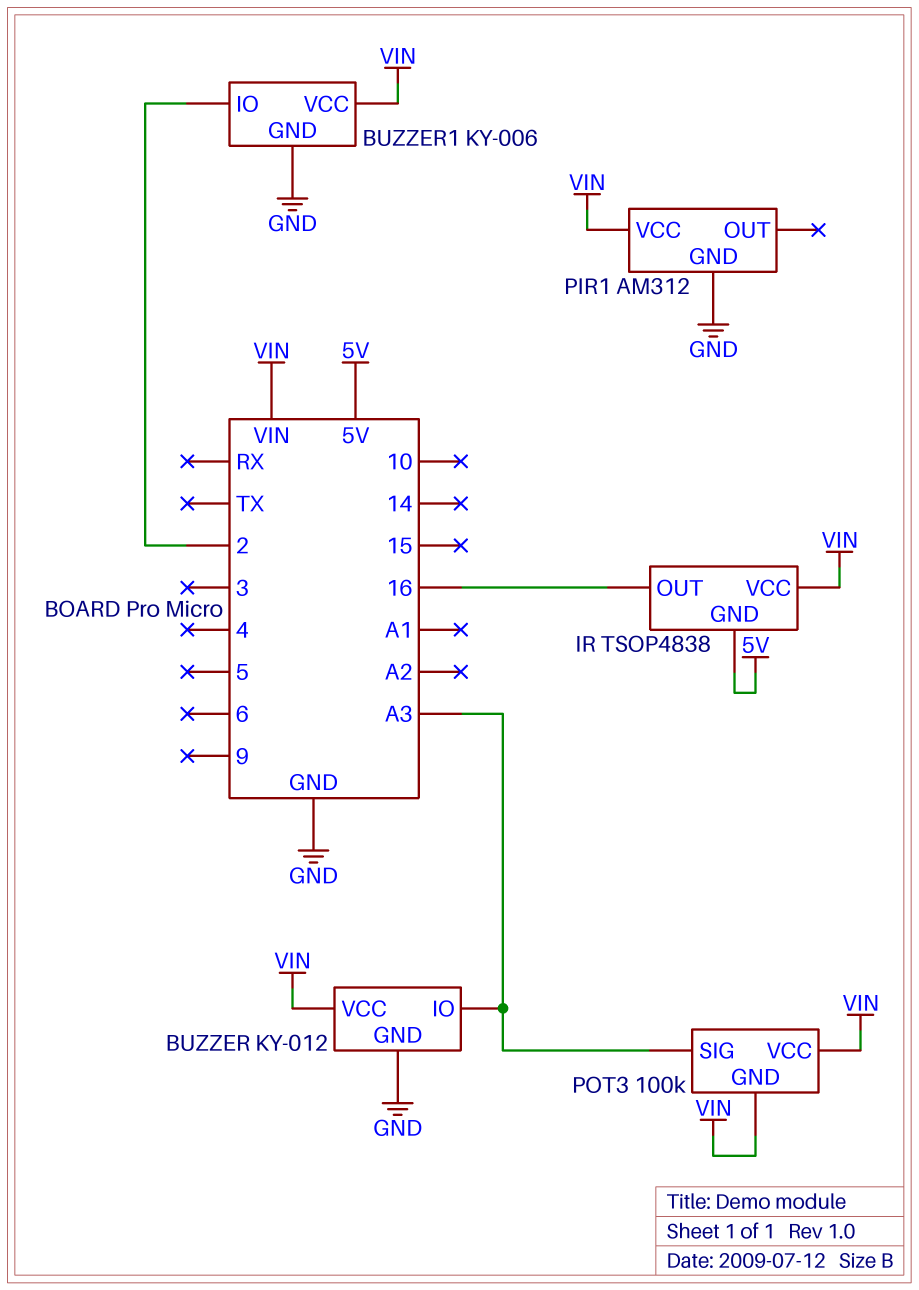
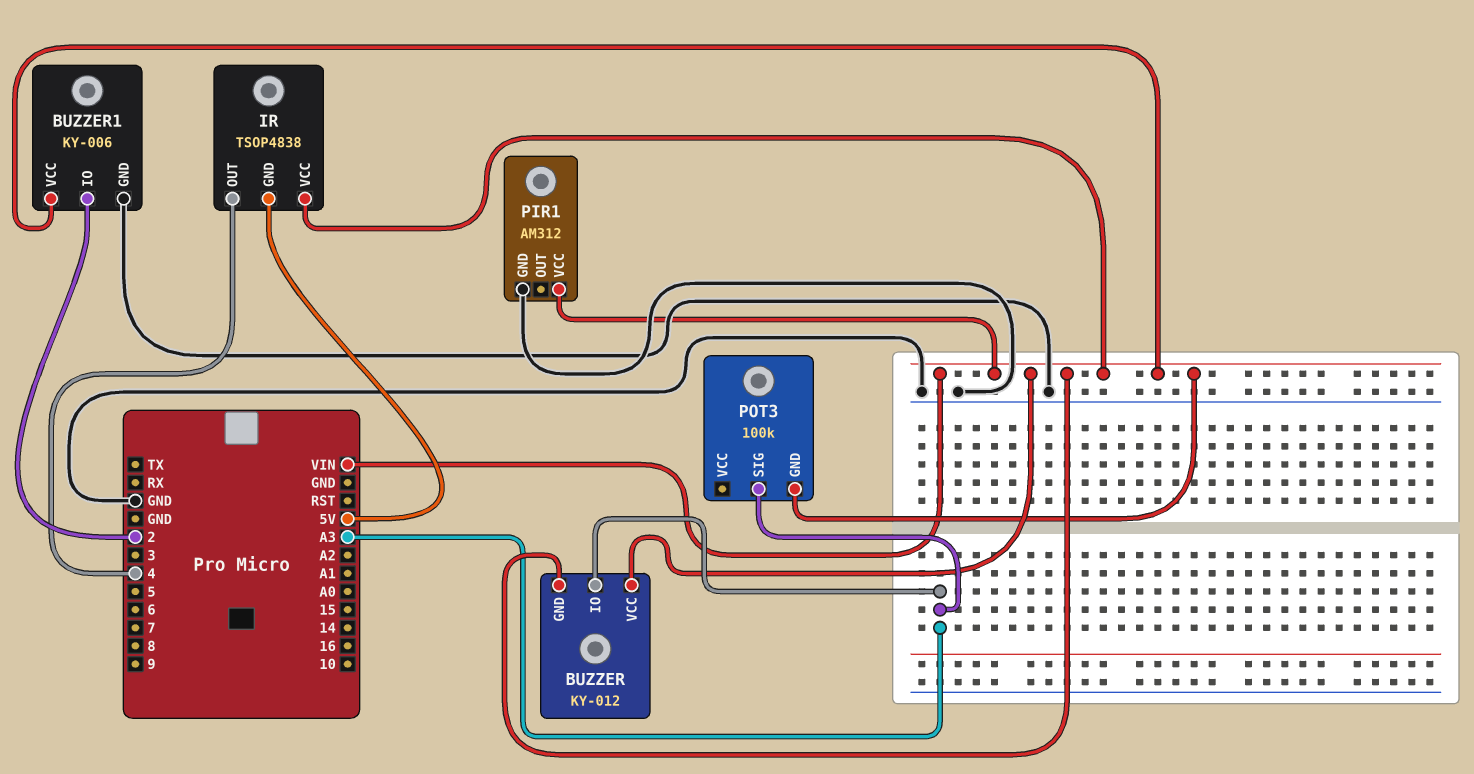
BUZZER pin GND: GND -> VIN
IR pin OUT: 16 -> 4
POT3 pin VCC: VIN -> none

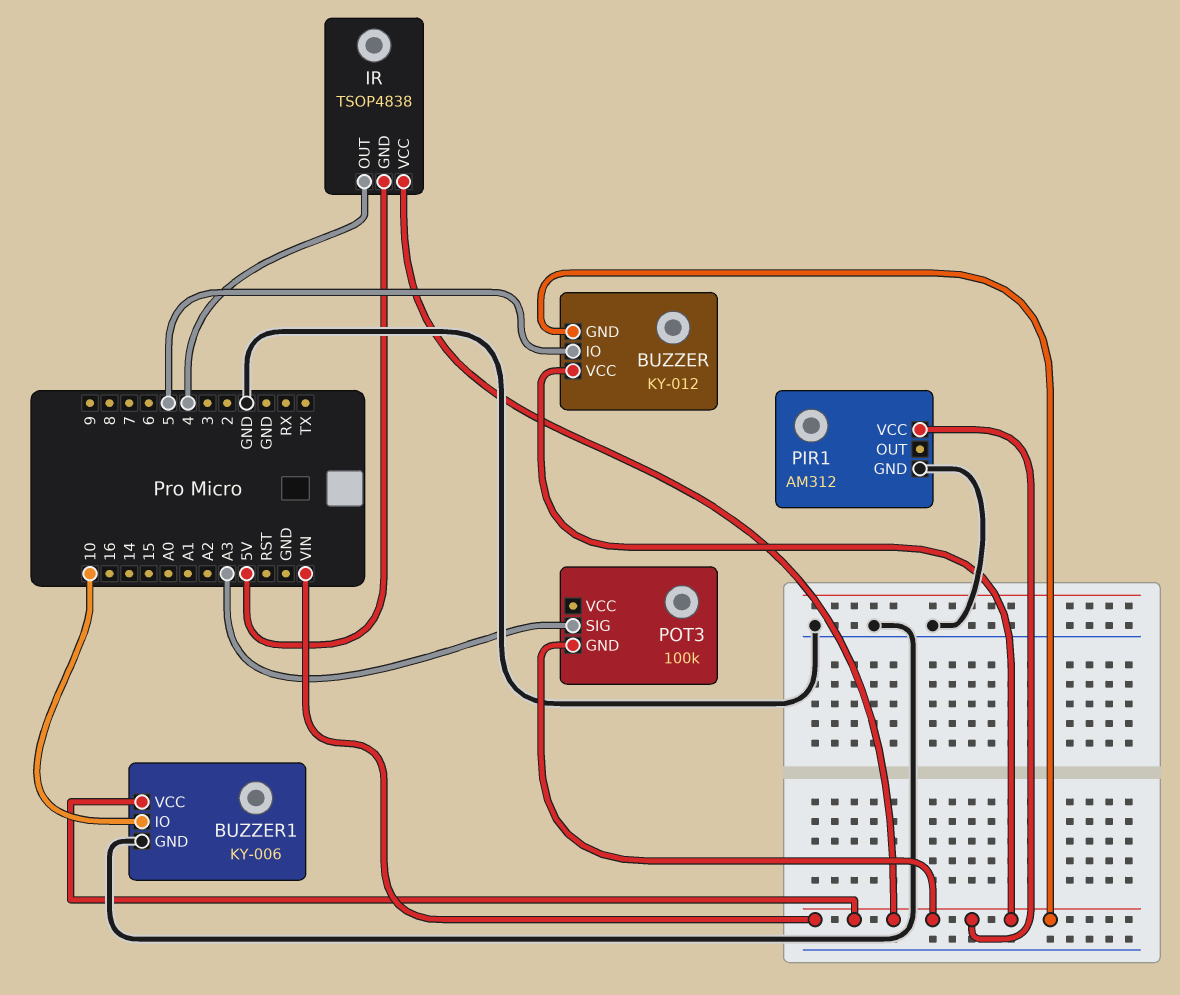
BUZZER pin IO: A3 -> 5
BUZZER1 pin IO: 2 -> 10

